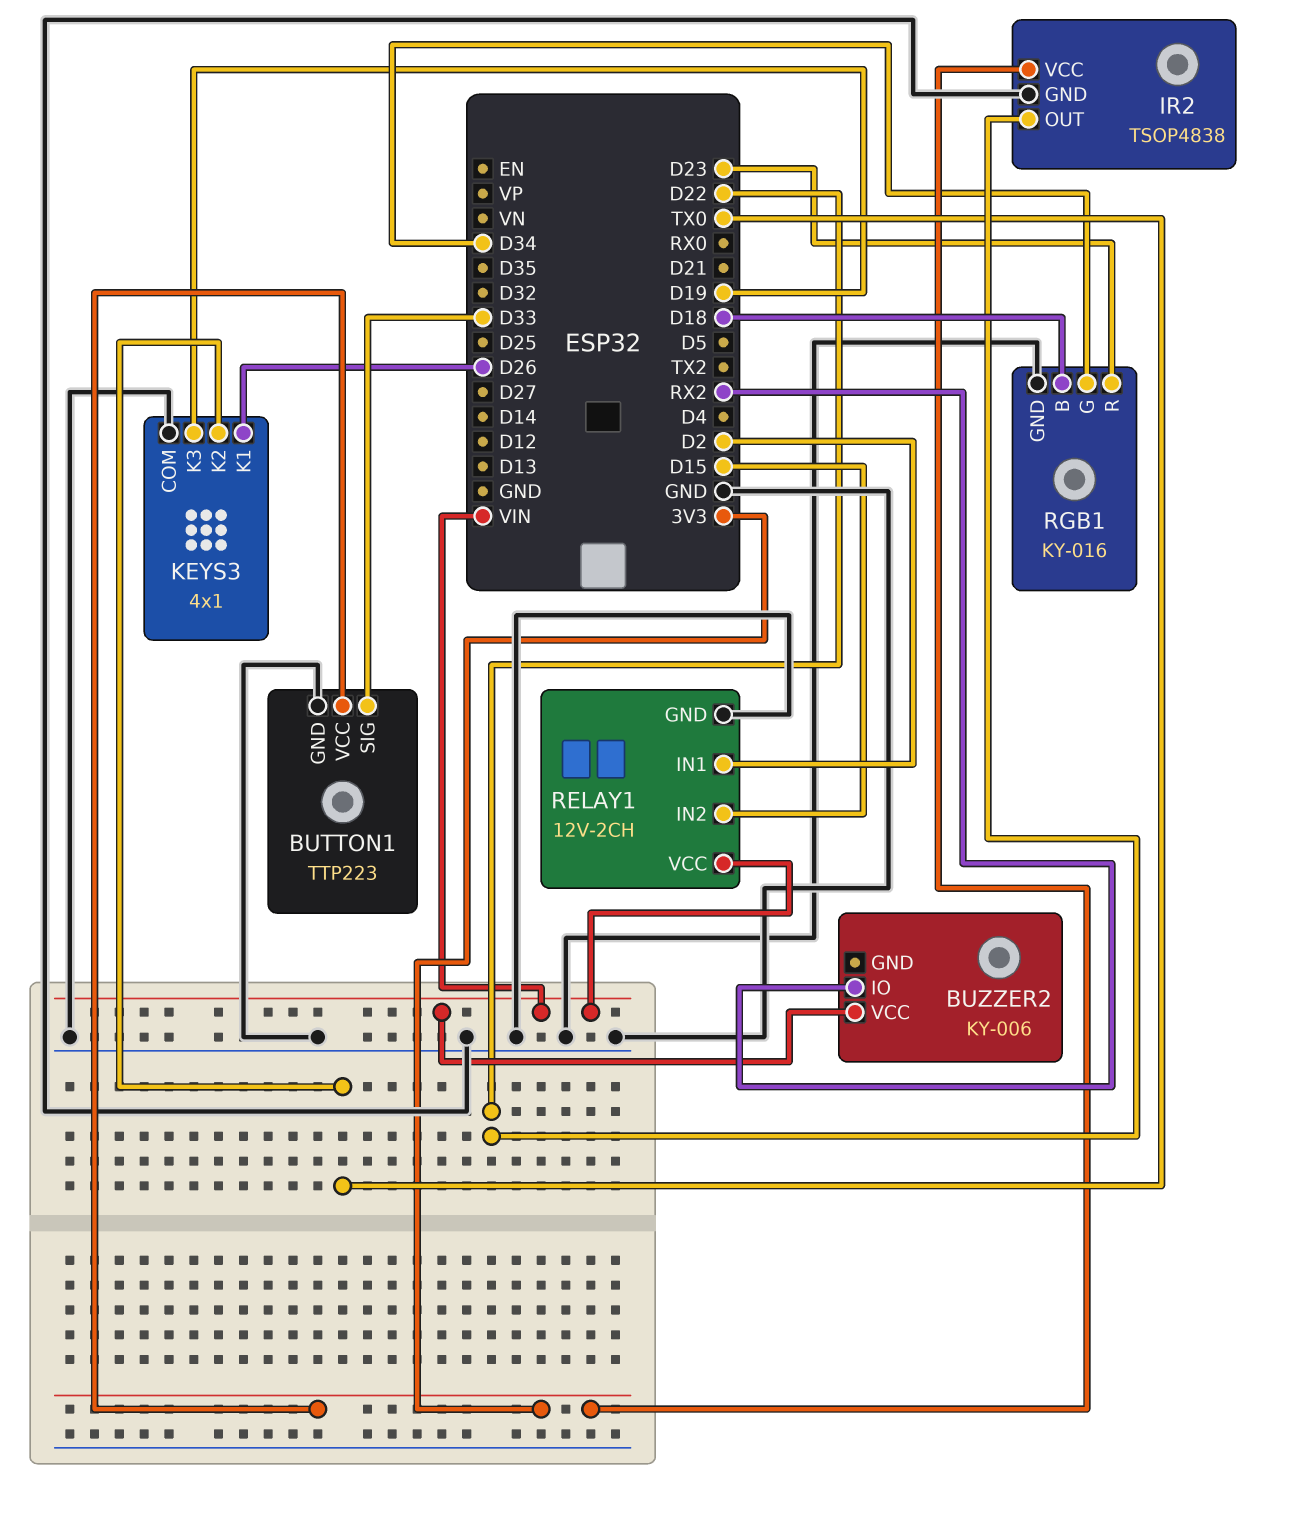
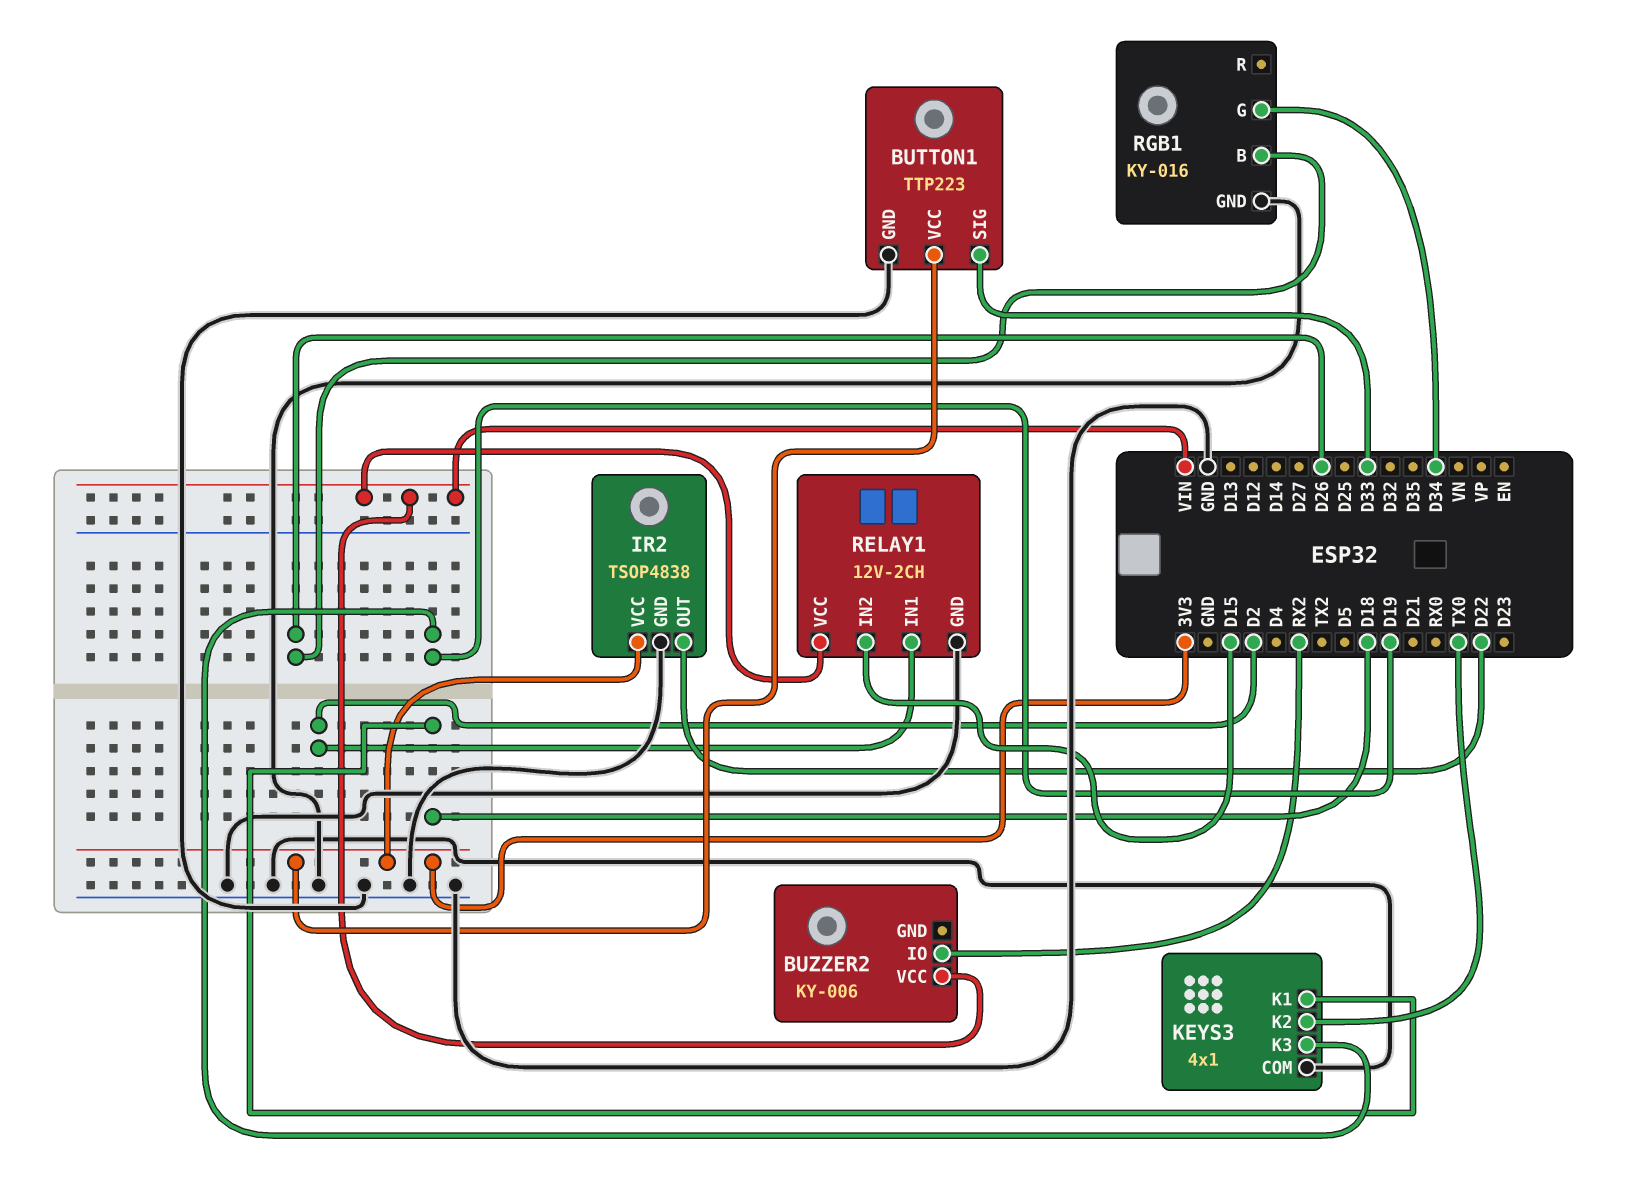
KEYS3 pin K1: D26 -> D18
RGB1 pin B: D18 -> D26
RGB1 pin R: D23 -> none

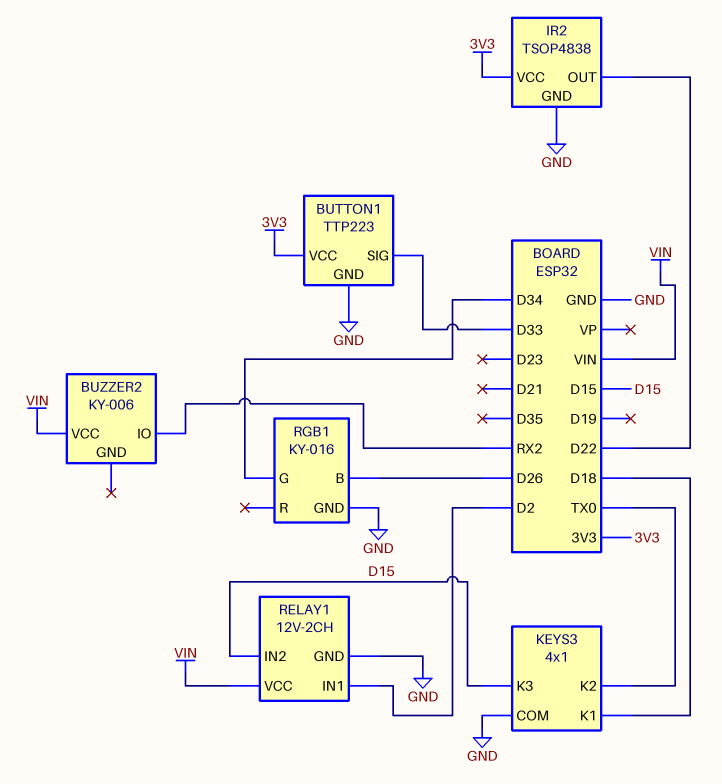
KEYS3 pin K3: D19 -> D15

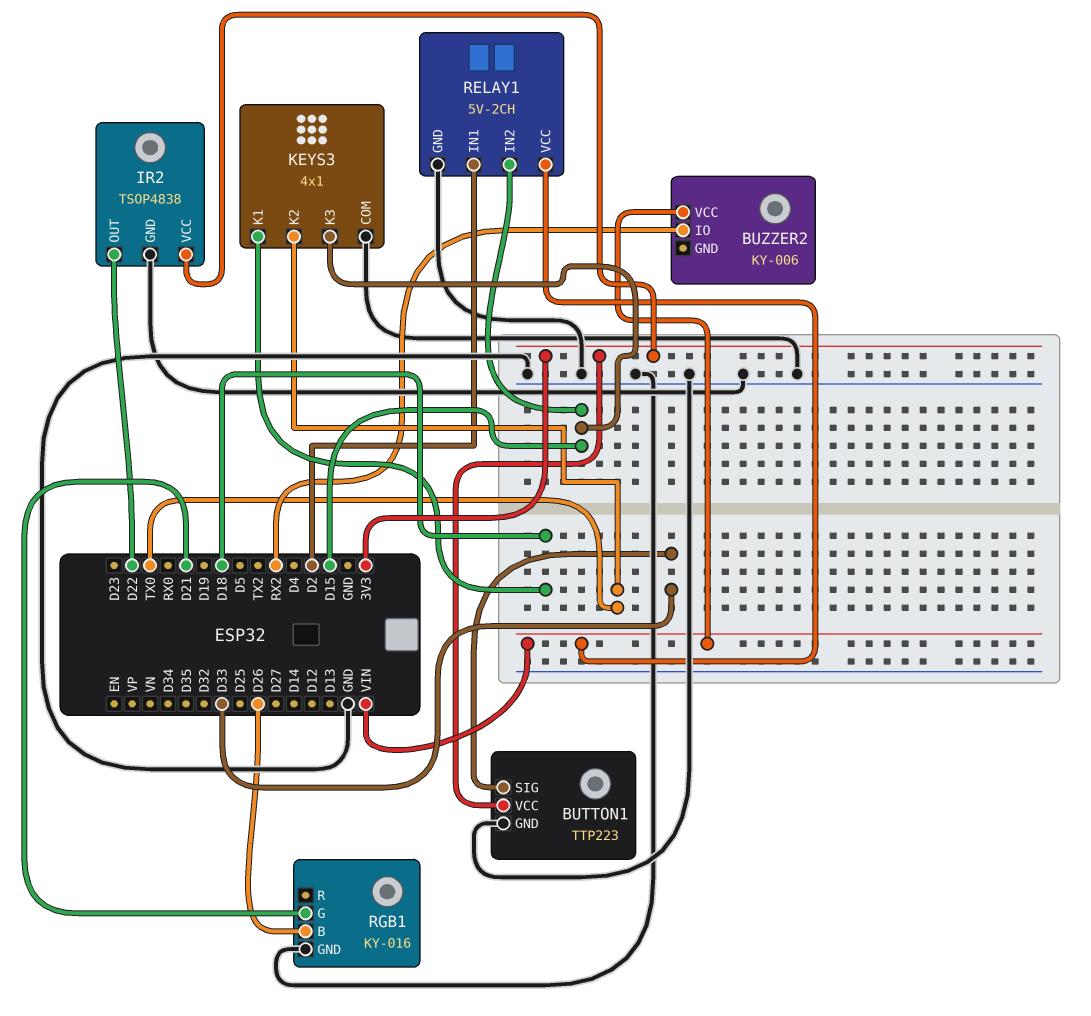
RELAY1: 12V-2CH -> 5V-2CH
RGB1 pin G: D34 -> D21

